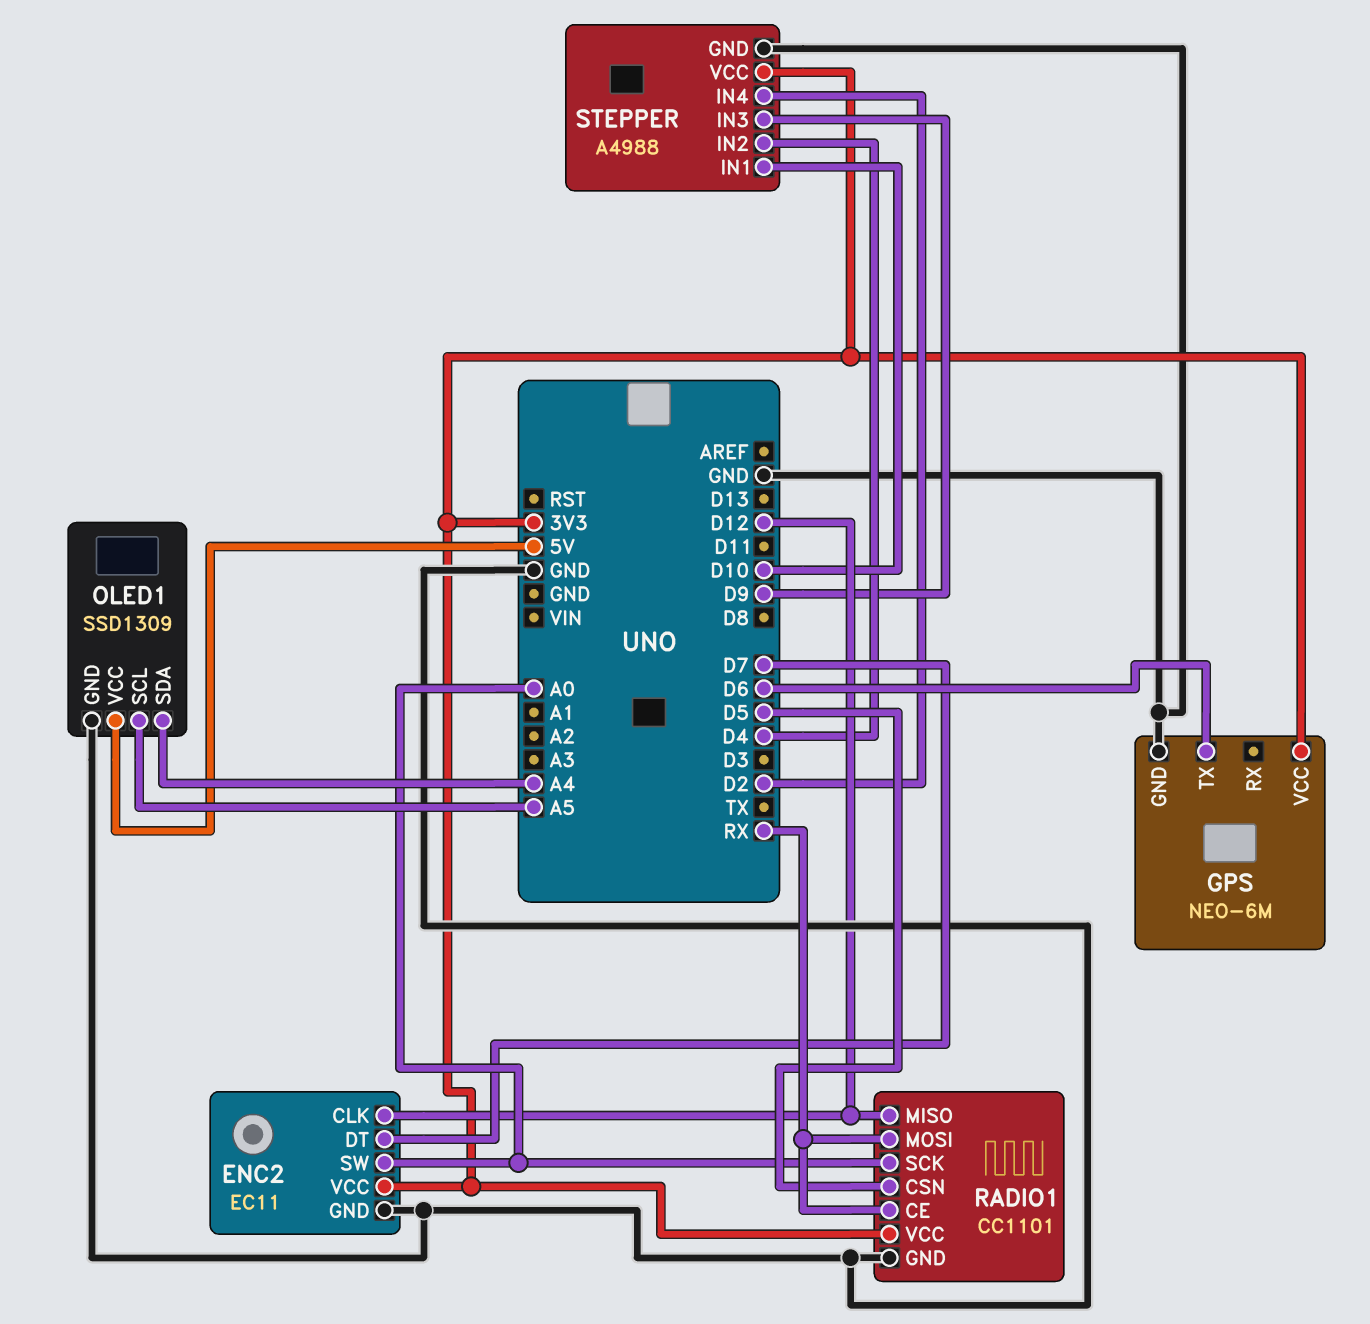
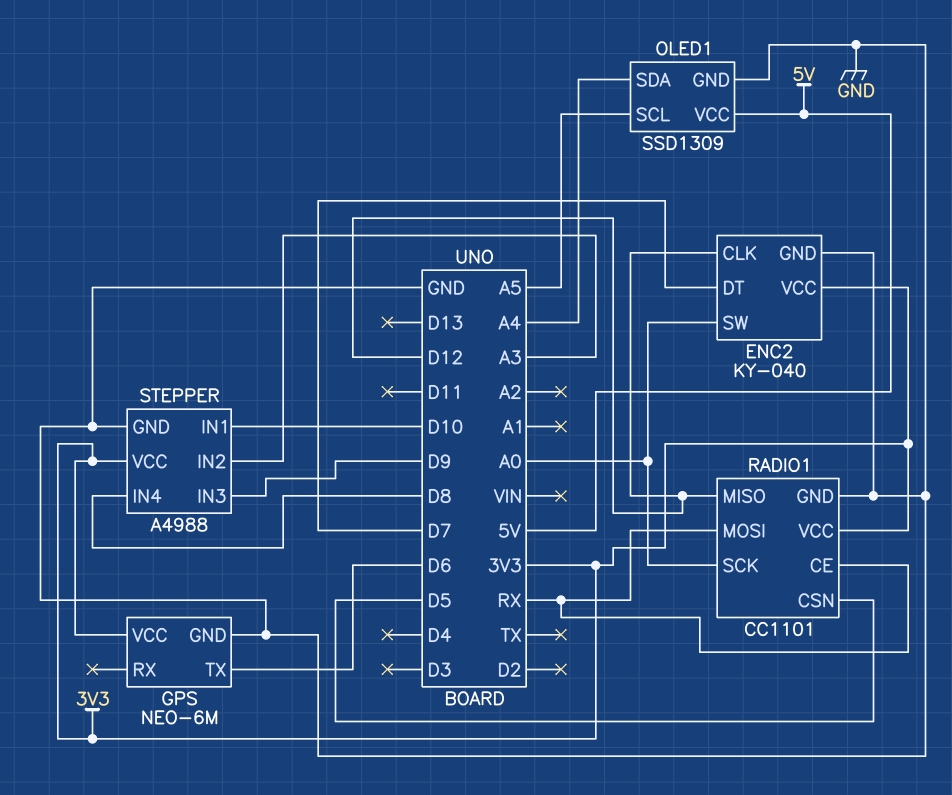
ENC2: EC11 -> KY-040
STEPPER pin IN2: D4 -> A3
STEPPER pin IN4: D2 -> D8

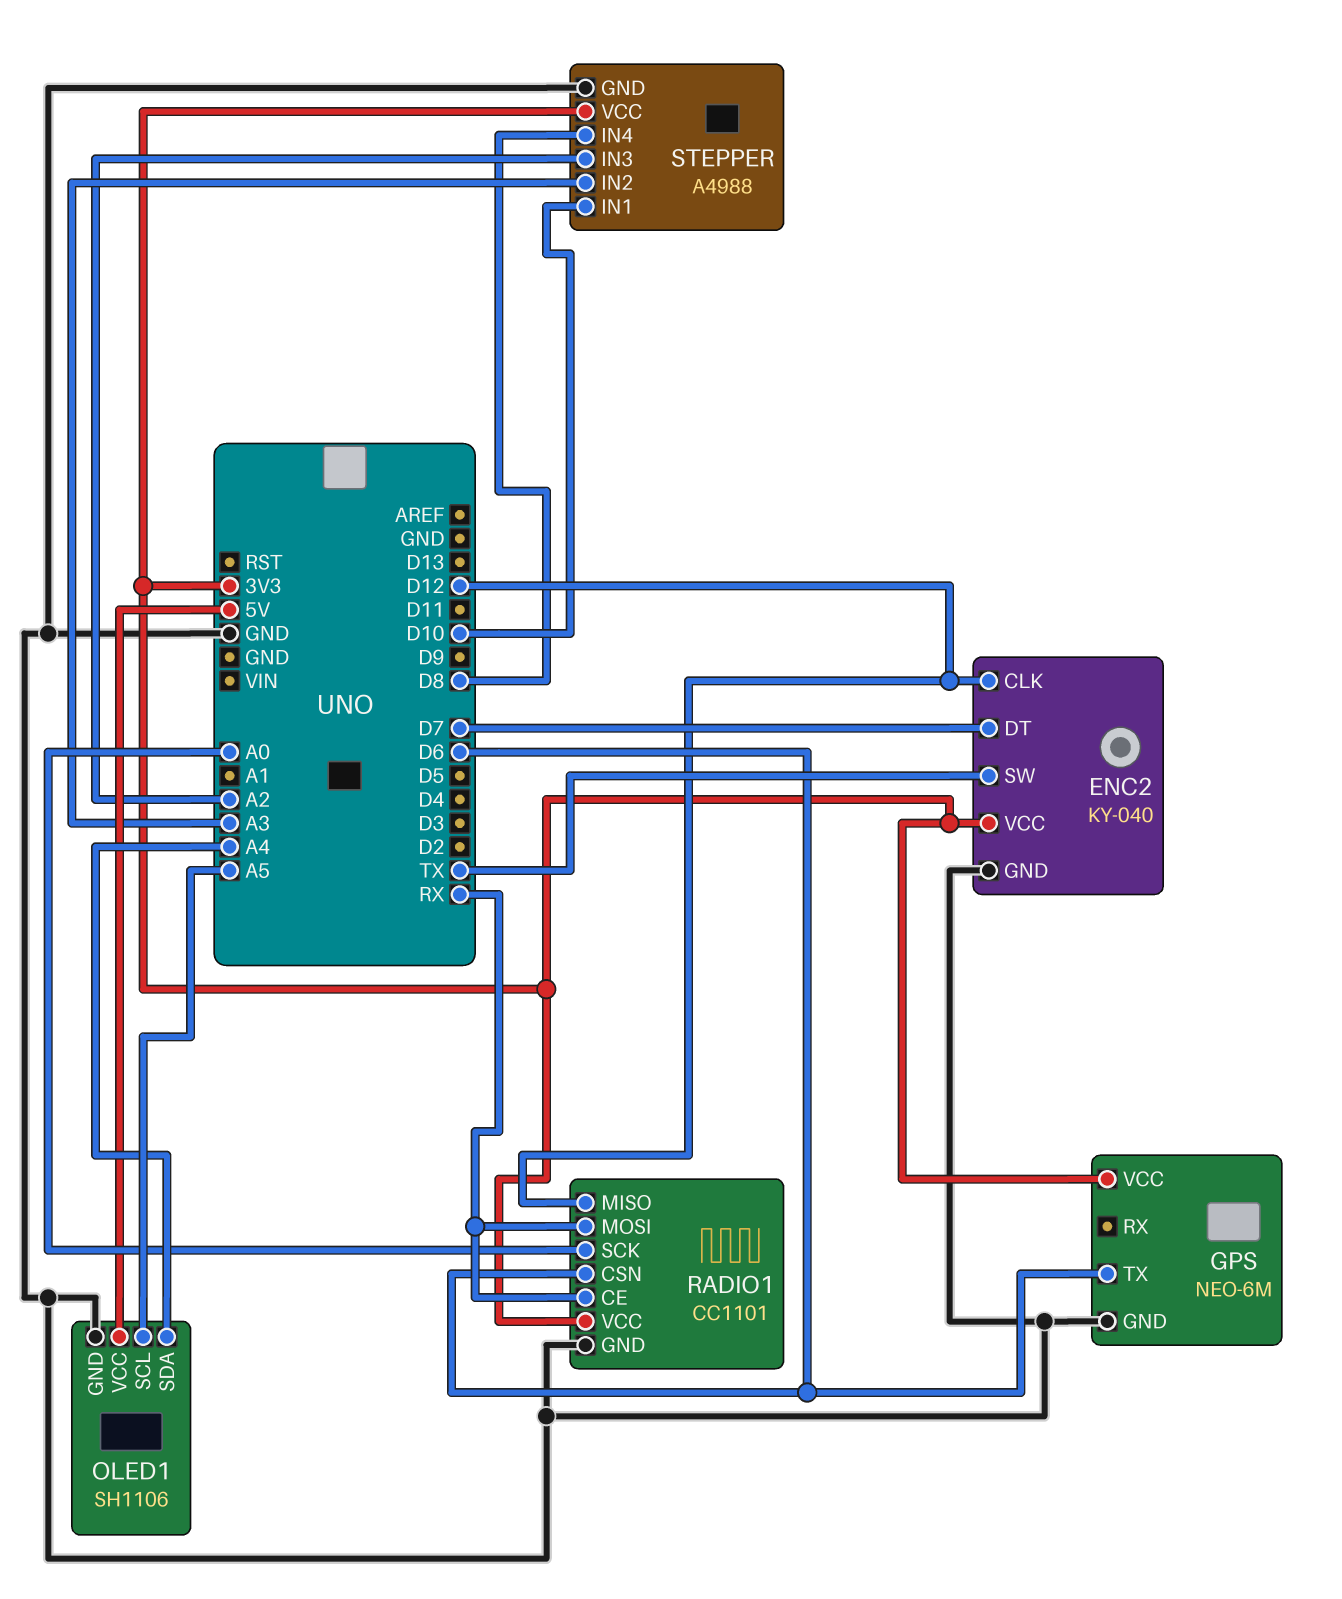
ENC2 pin SW: A0 -> TX
OLED1: SSD1309 -> SH1106
RADIO1 pin CSN: D5 -> D6
STEPPER pin IN3: D9 -> A2

